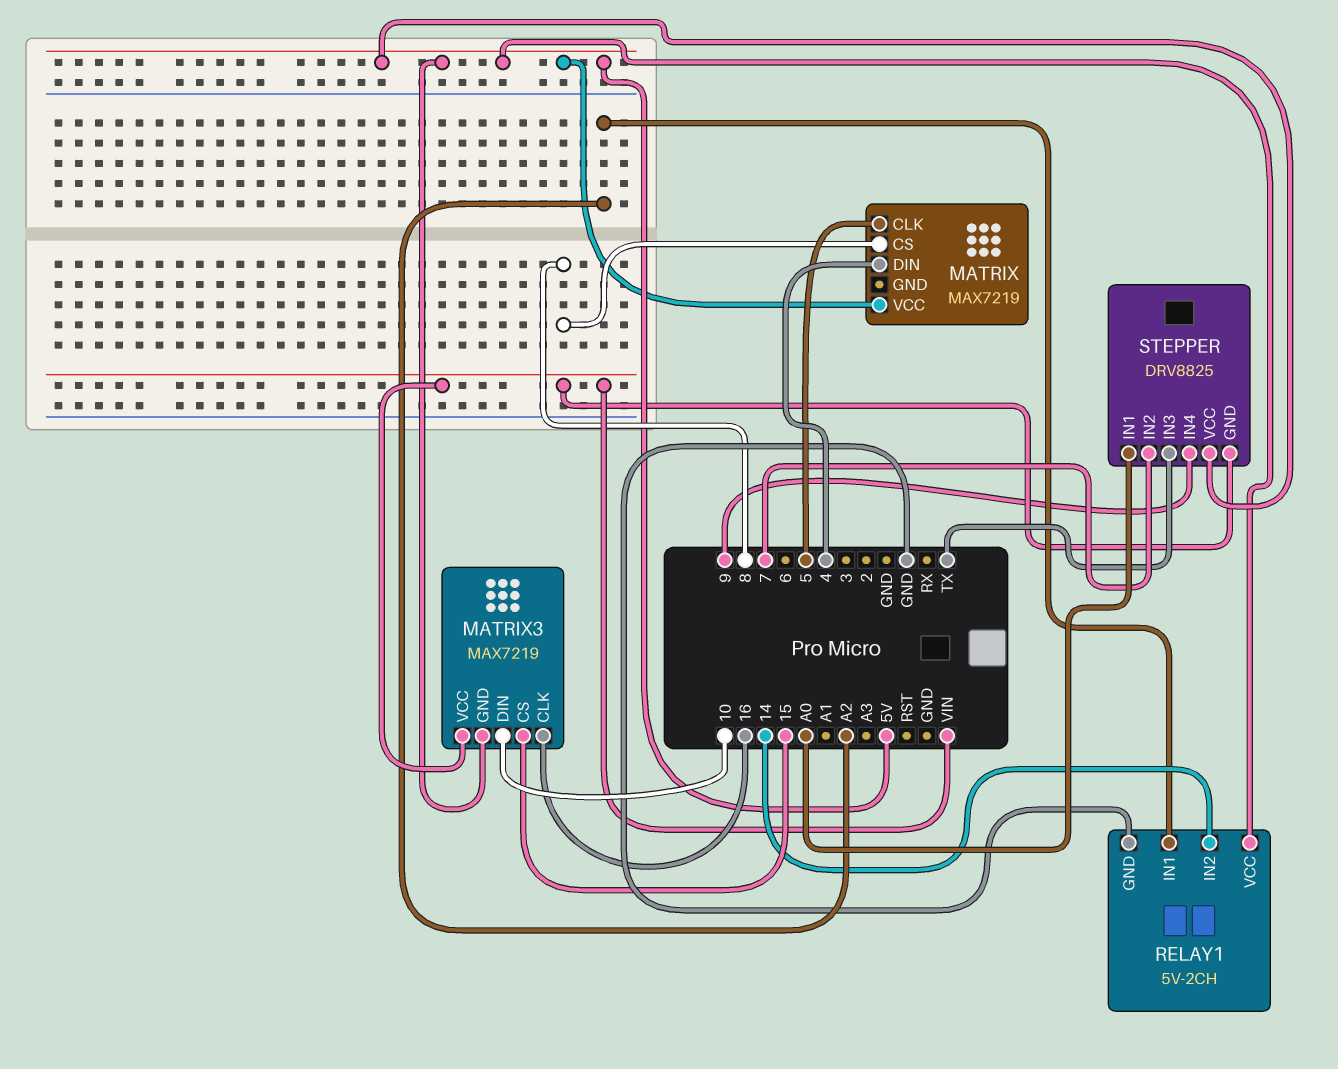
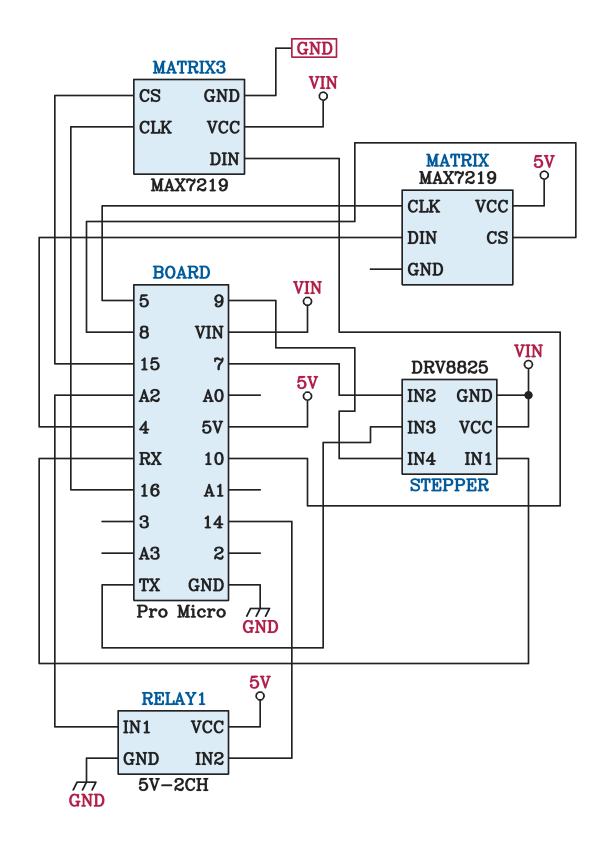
MATRIX3 pin GND: 5V -> GND
STEPPER pin IN1: A0 -> RX
STEPPER pin VCC: 5V -> VIN

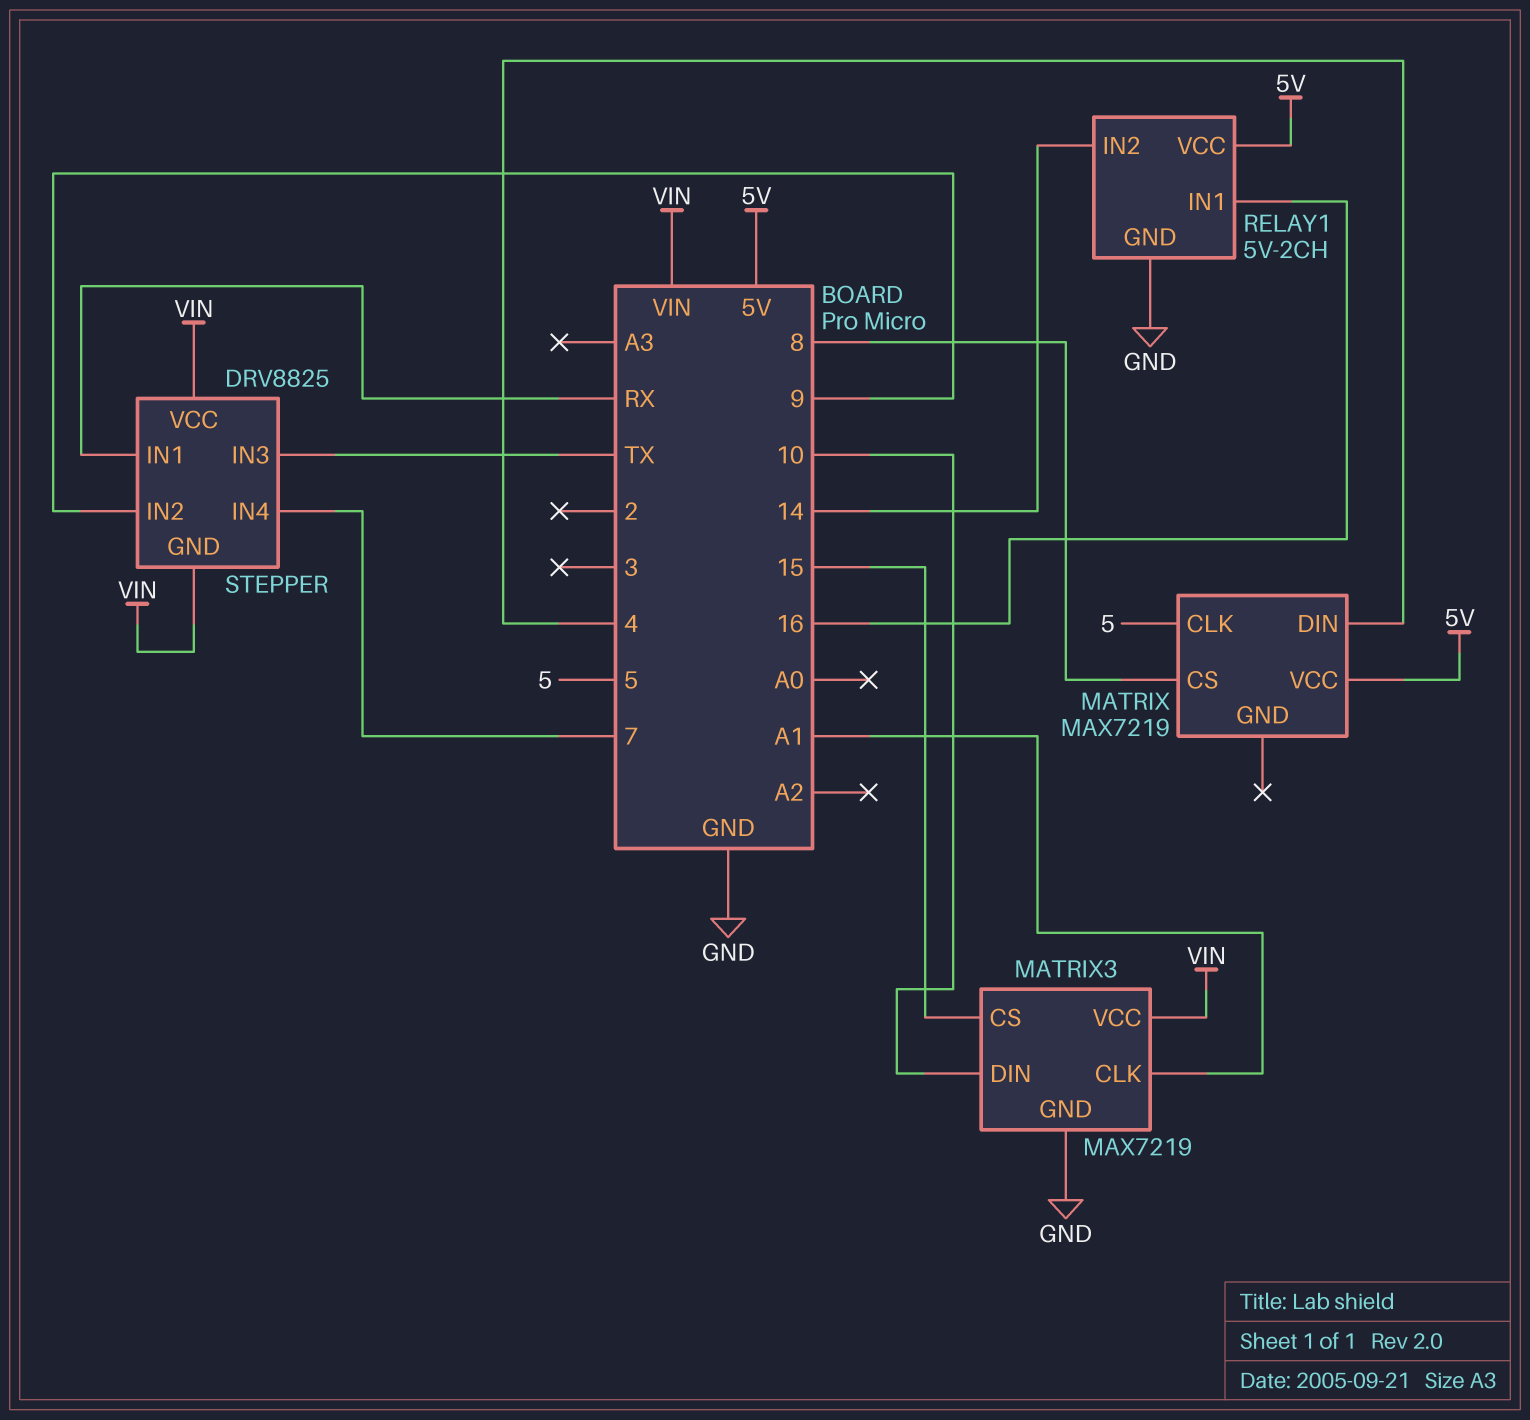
MATRIX3 pin CLK: 16 -> A1
RELAY1 pin IN1: A2 -> 16
STEPPER pin IN2: 7 -> 9
STEPPER pin IN4: 9 -> 7

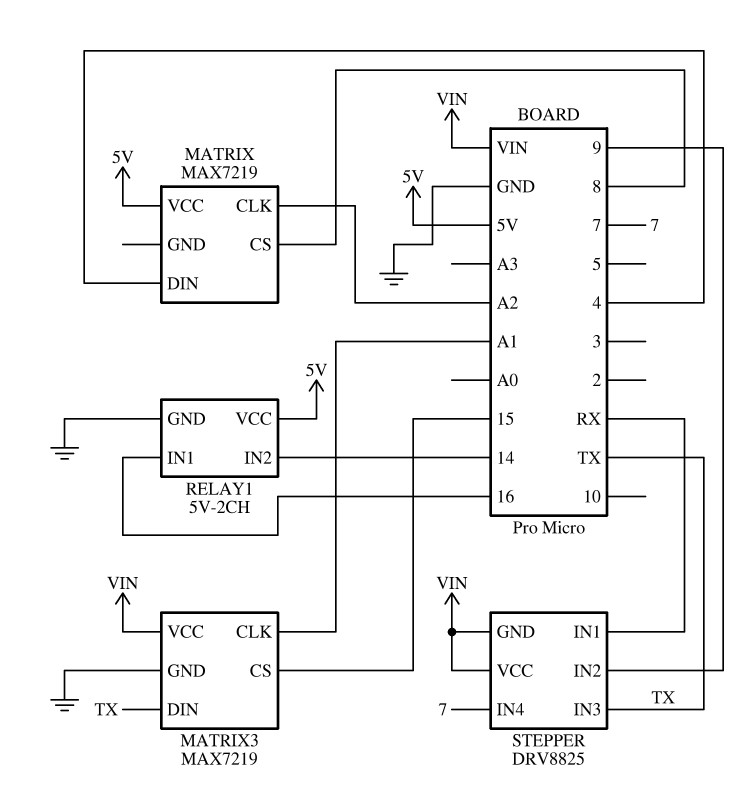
MATRIX pin CLK: 5 -> A2
MATRIX3 pin DIN: 10 -> TX

